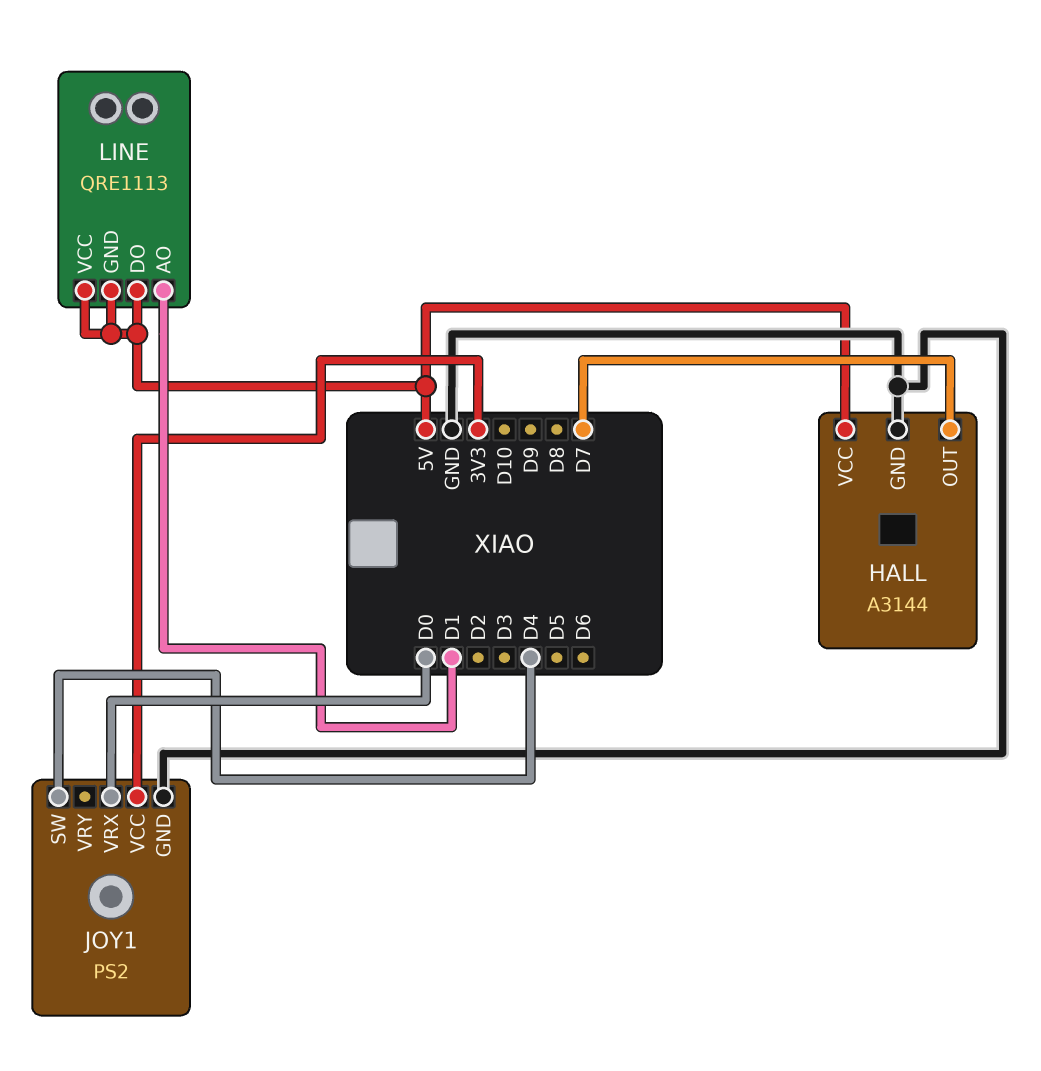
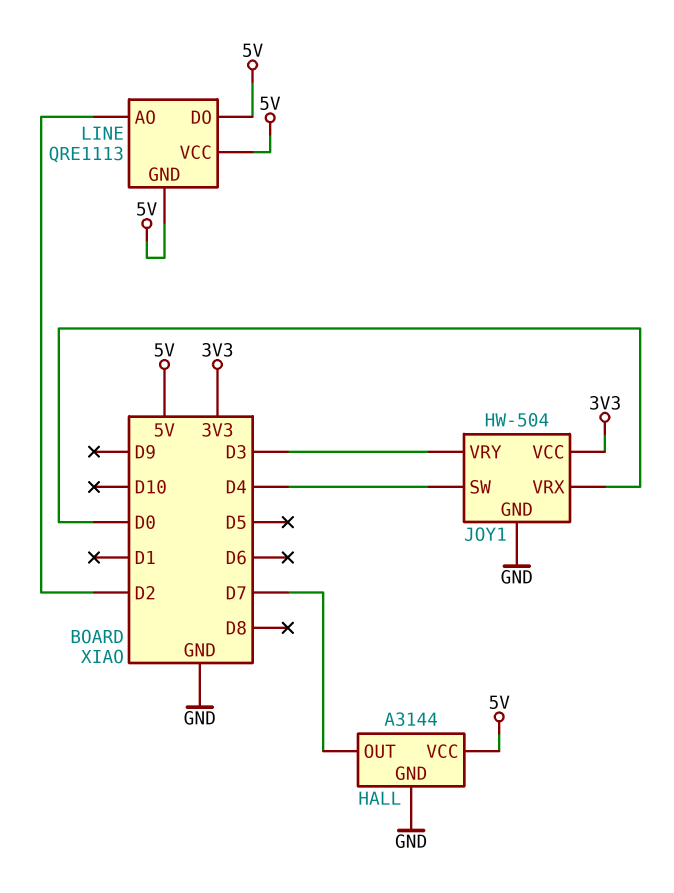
JOY1: PS2 -> HW-504
JOY1 pin VRY: none -> D3
LINE pin AO: D1 -> D2

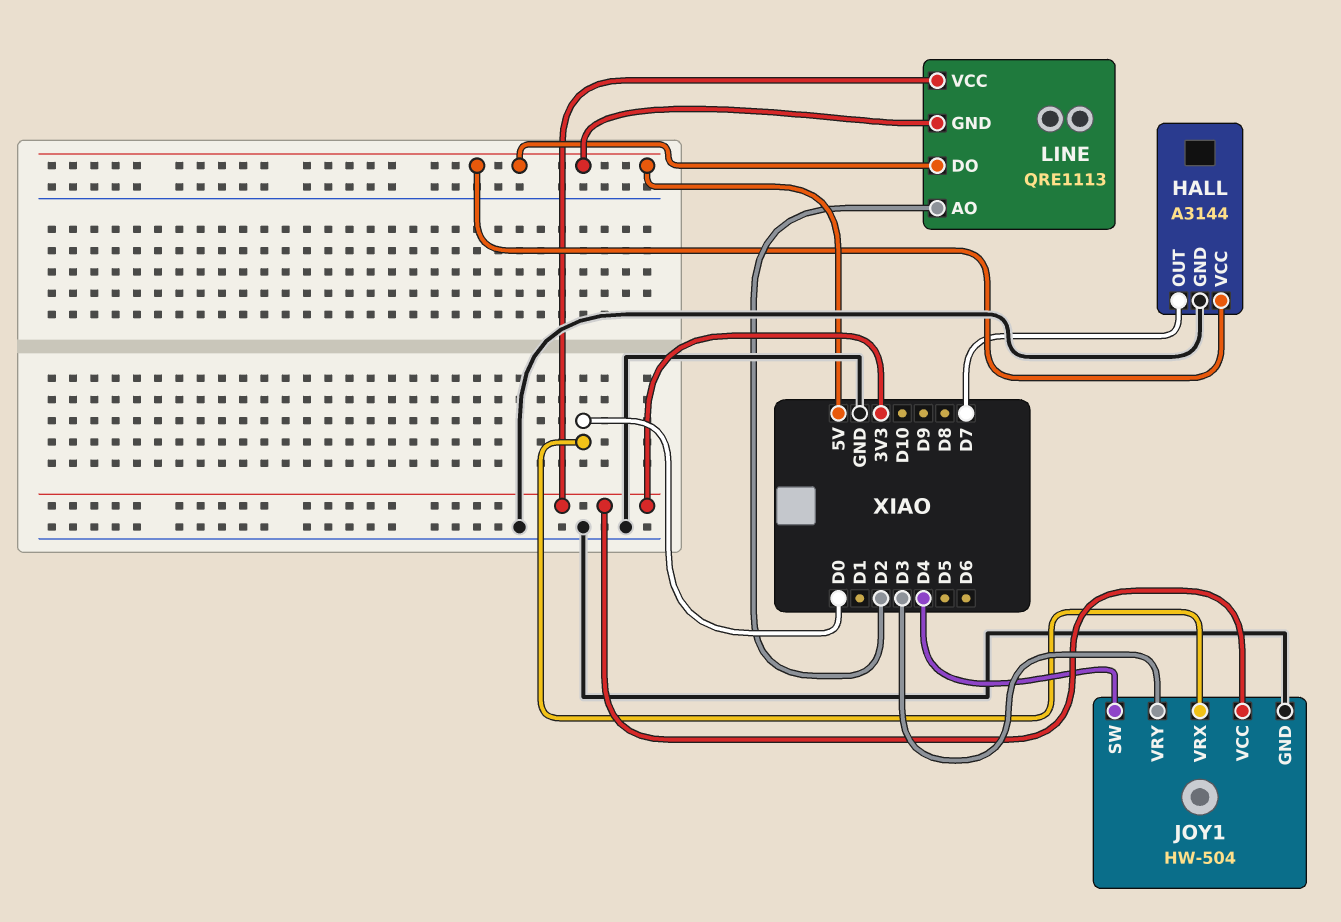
LINE pin VCC: 5V -> 3V3

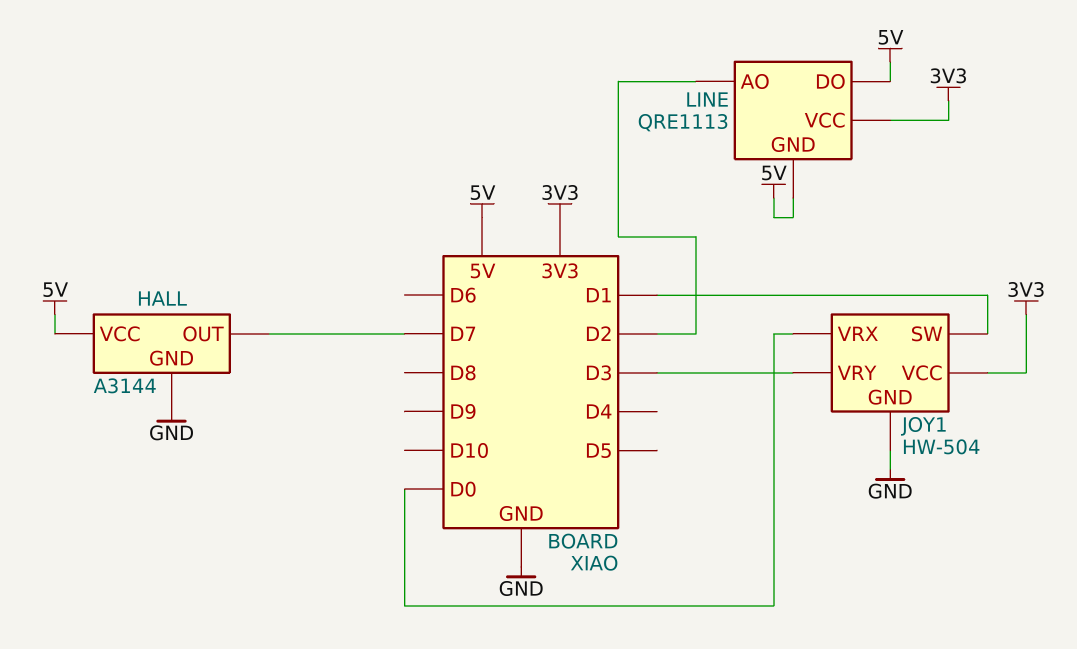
JOY1 pin SW: D4 -> D1

